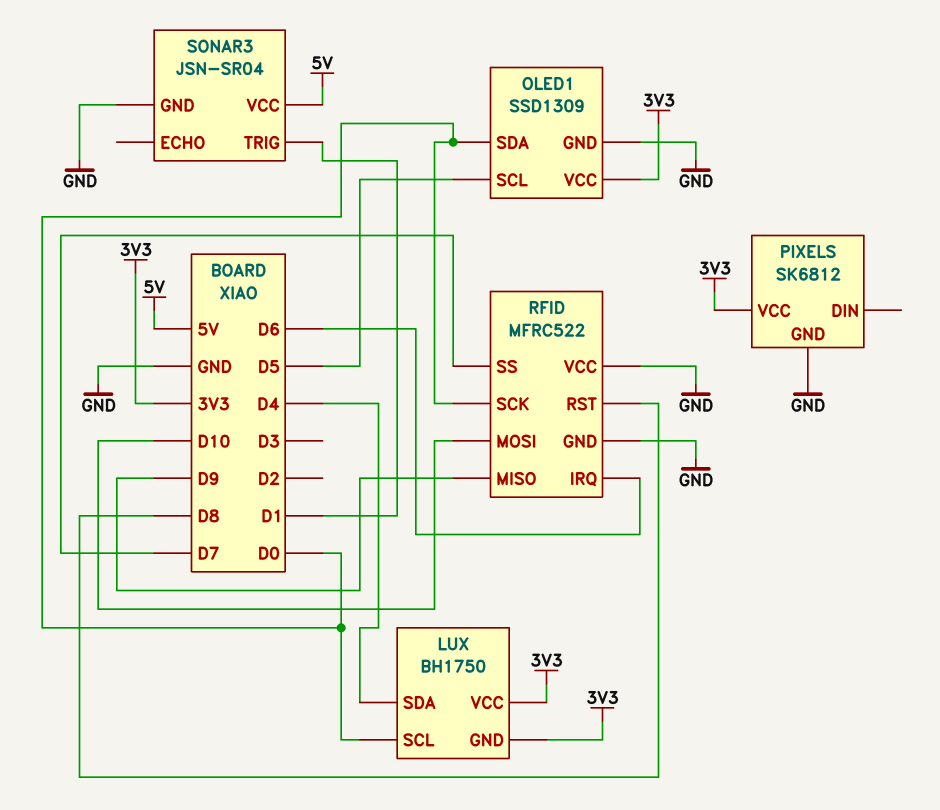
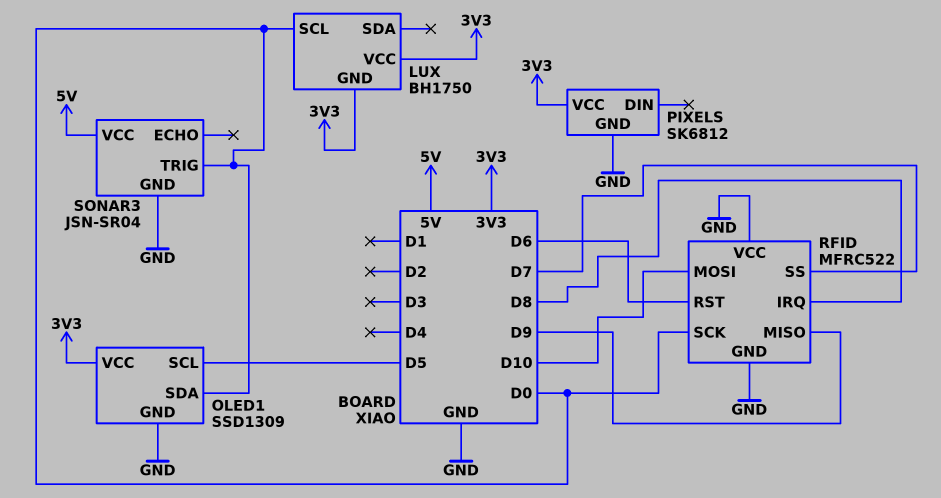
LUX pin SDA: D4 -> none
RFID pin IRQ: D6 -> D8
RFID pin RST: D8 -> D6
SONAR3 pin TRIG: D1 -> D0

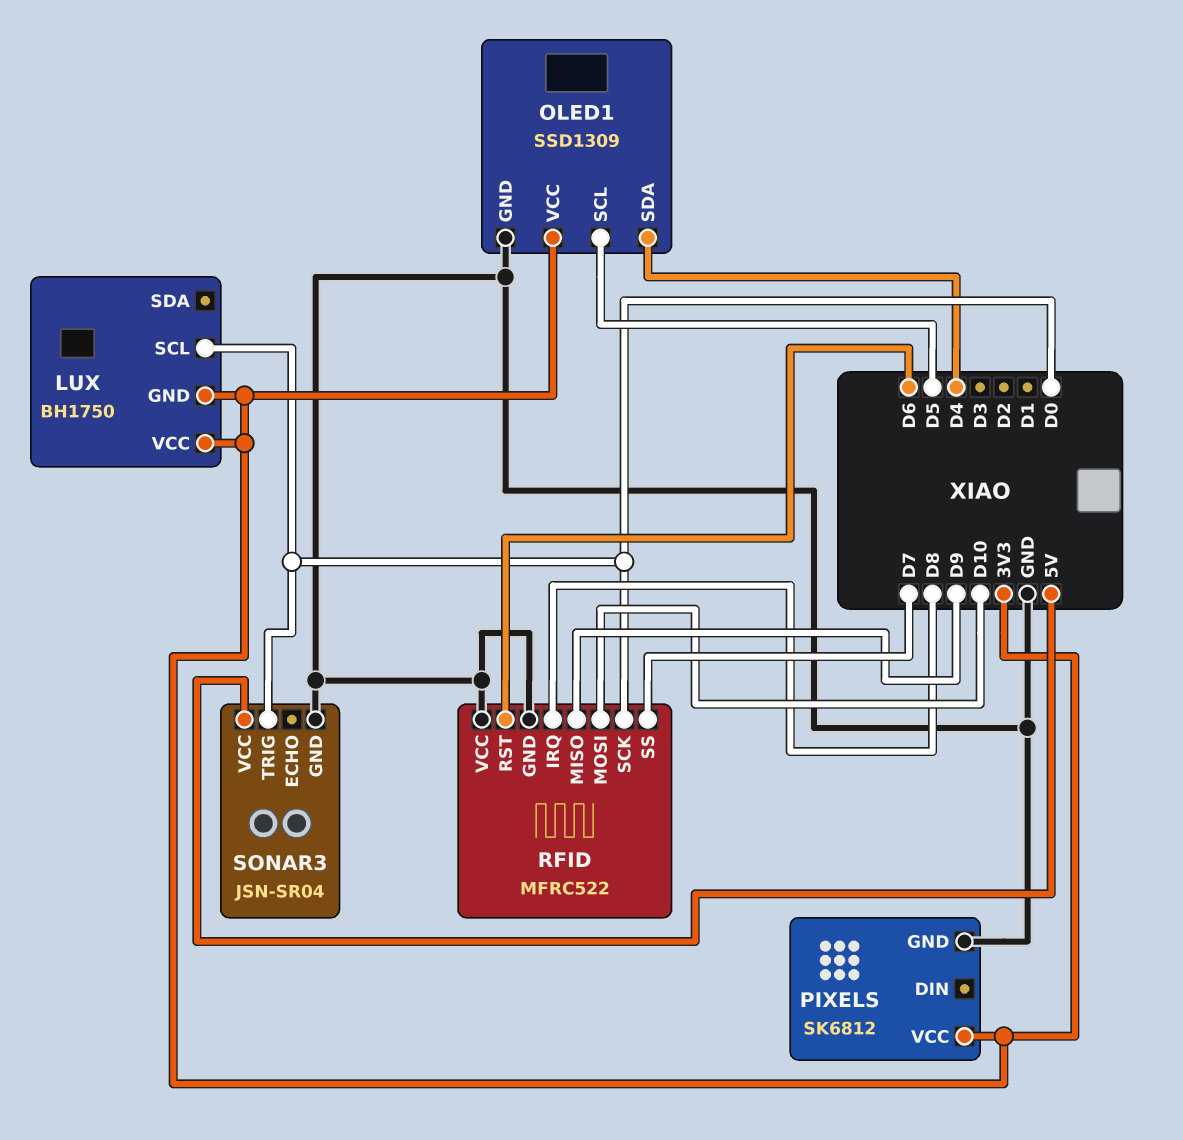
OLED1 pin SDA: D0 -> D4

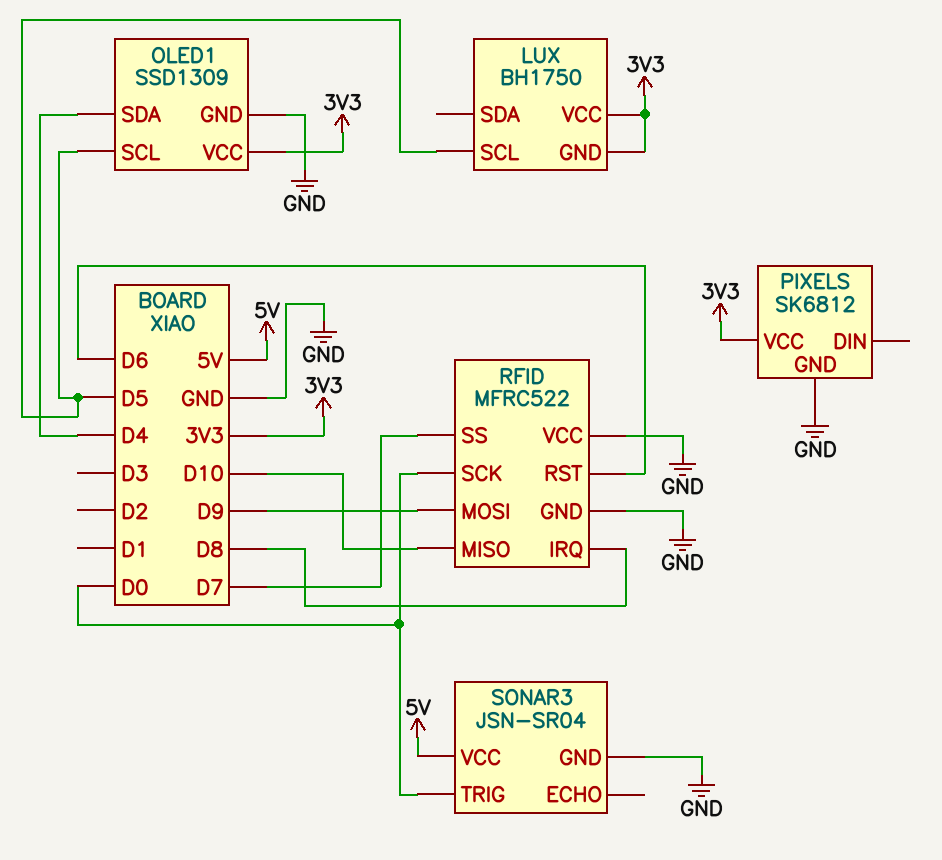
LUX pin SCL: D0 -> D5
RFID pin MISO: D9 -> D10
RFID pin MOSI: D10 -> D9

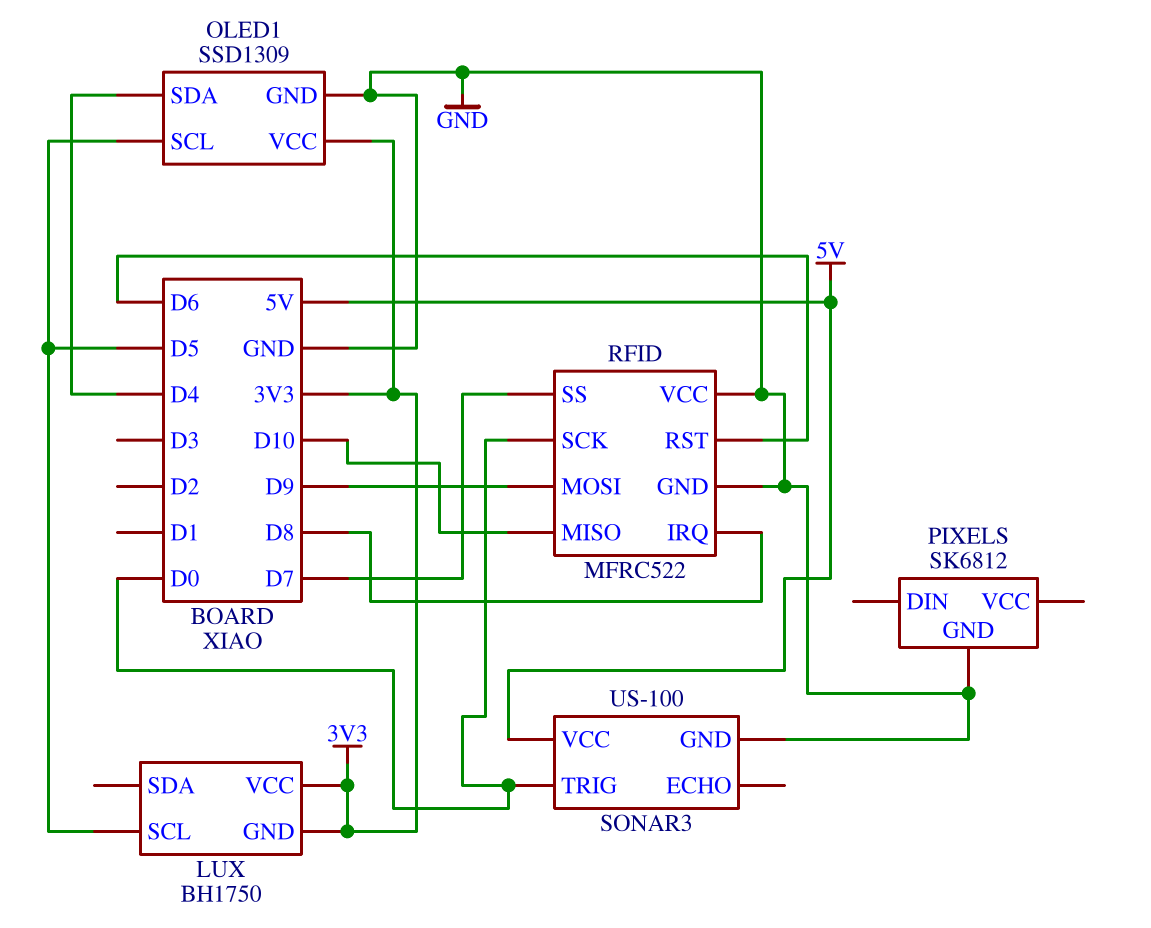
PIXELS pin VCC: 3V3 -> none
SONAR3: JSN-SR04 -> US-100

